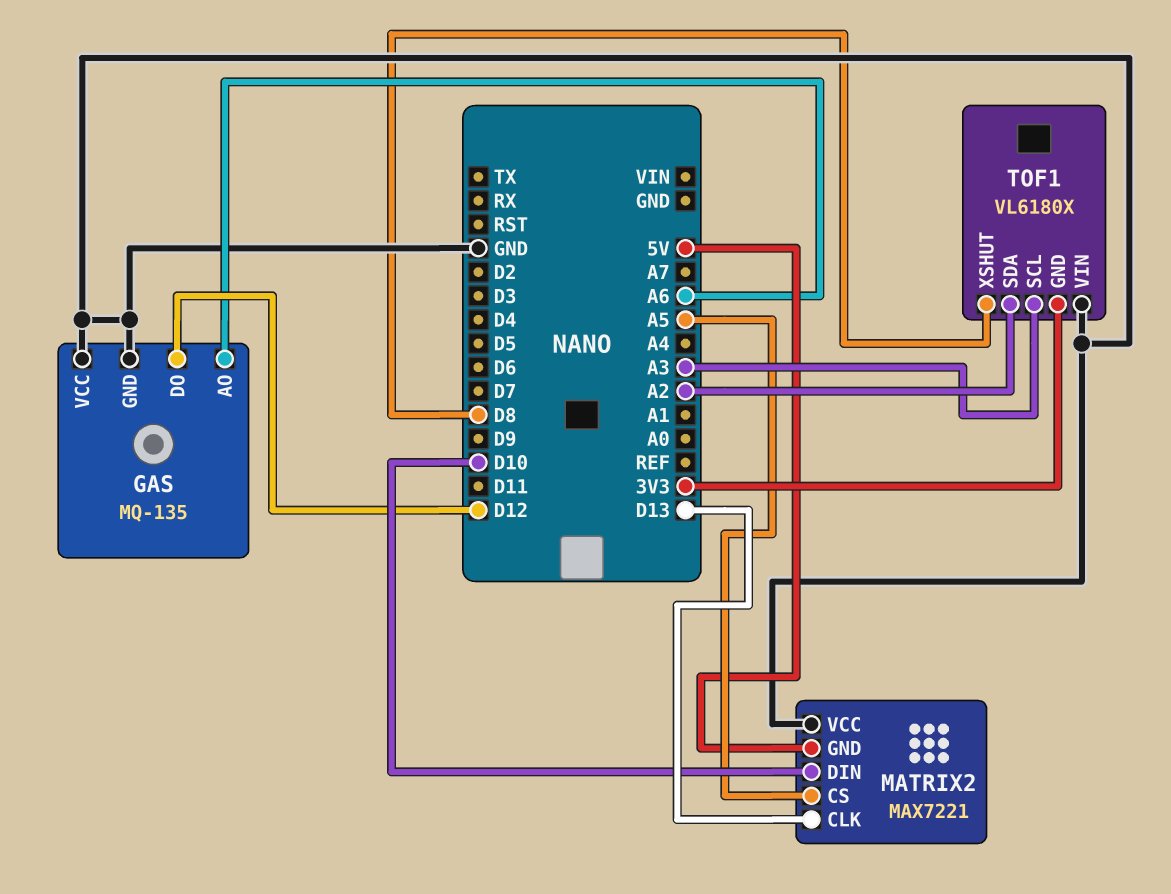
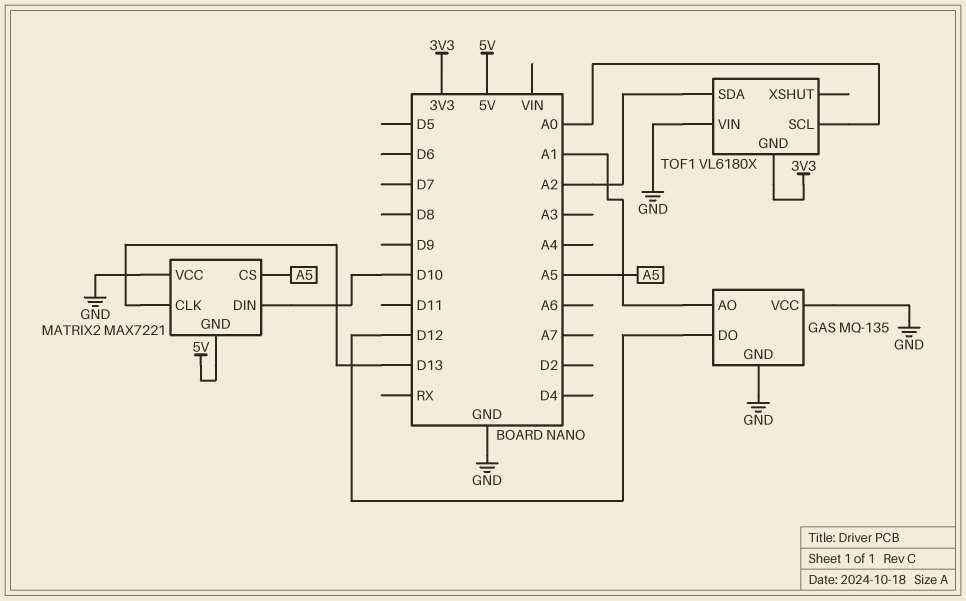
GAS pin AO: A6 -> A1
TOF1 pin SCL: A3 -> A0
TOF1 pin XSHUT: D8 -> none

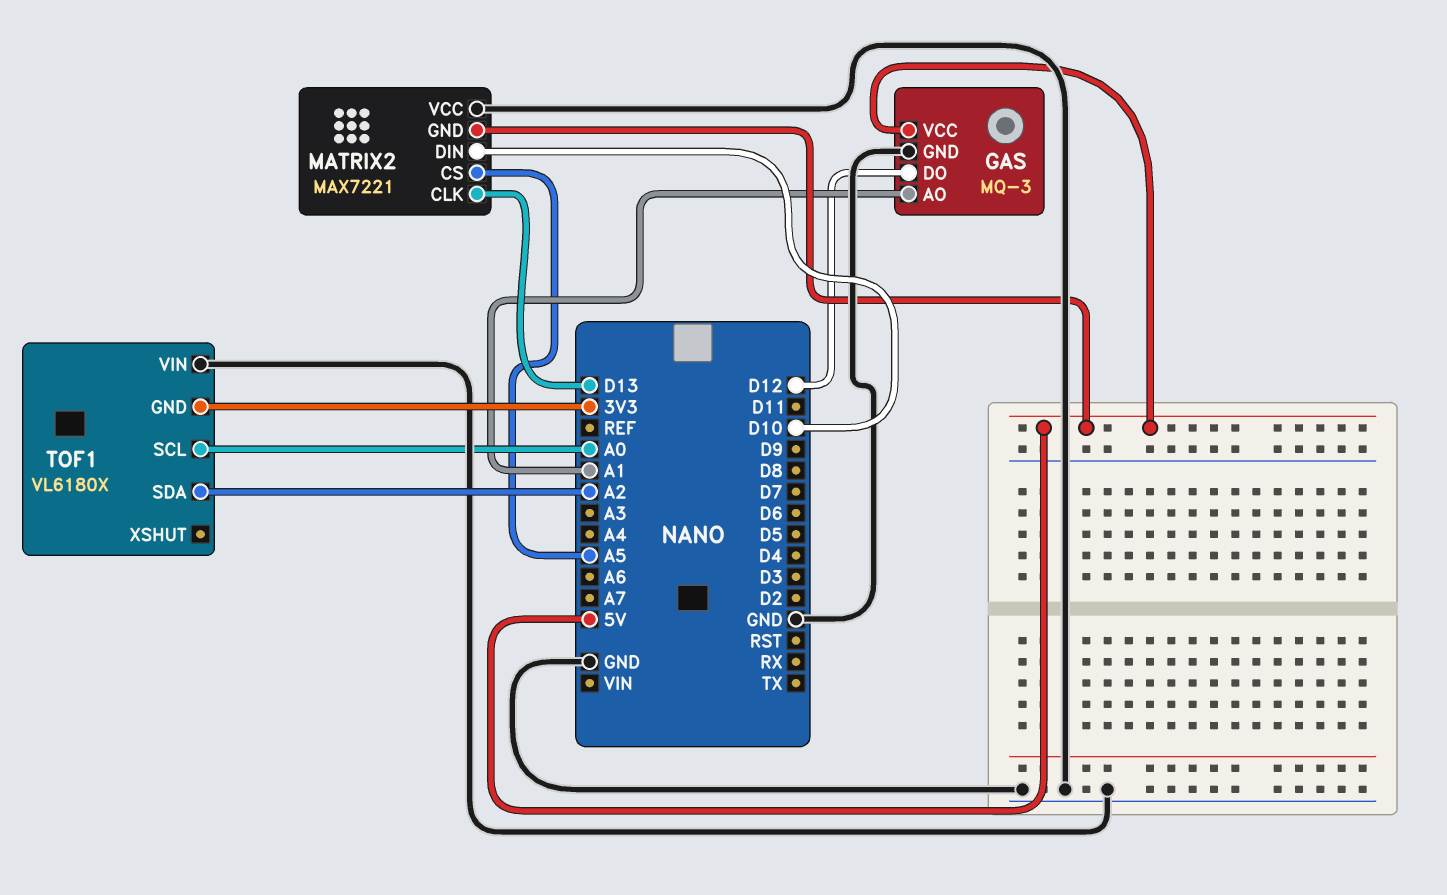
GAS: MQ-135 -> MQ-3
GAS pin VCC: GND -> 5V

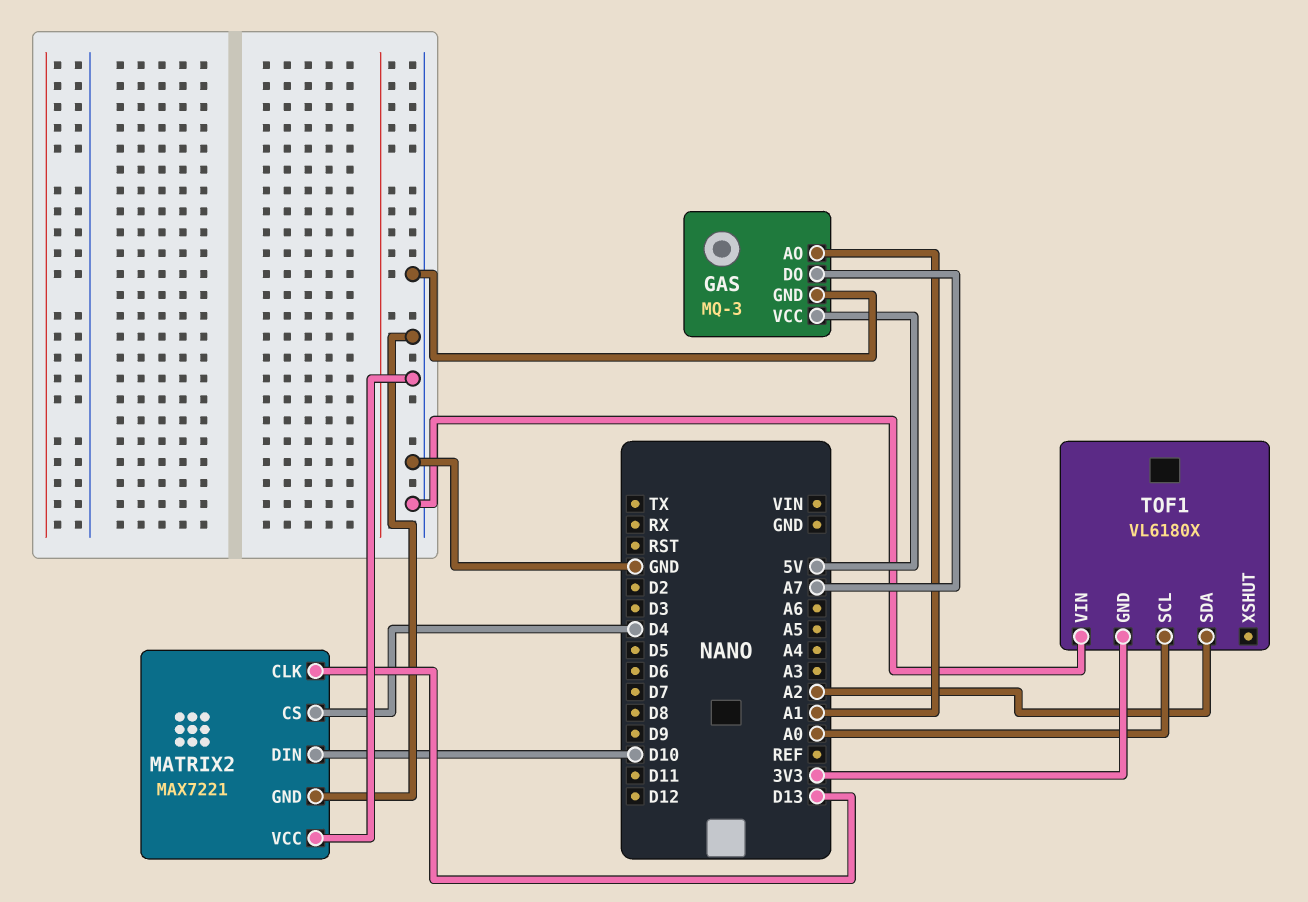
GAS pin DO: D12 -> A7
MATRIX2 pin CS: A5 -> D4
MATRIX2 pin GND: 5V -> GND

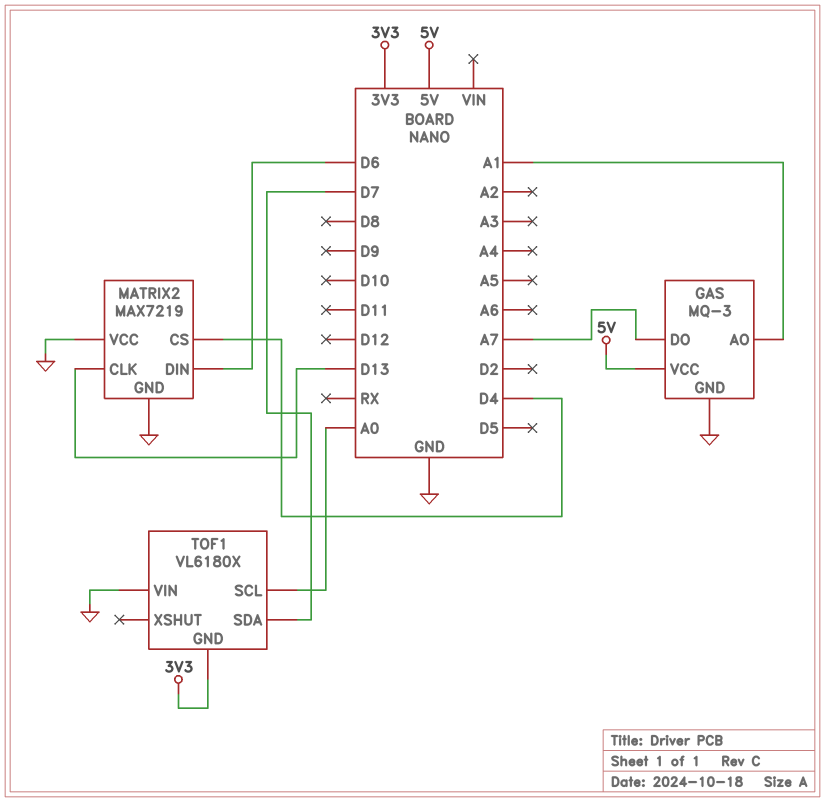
MATRIX2: MAX7221 -> MAX7219
MATRIX2 pin DIN: D10 -> D6
TOF1 pin SDA: A2 -> D7

